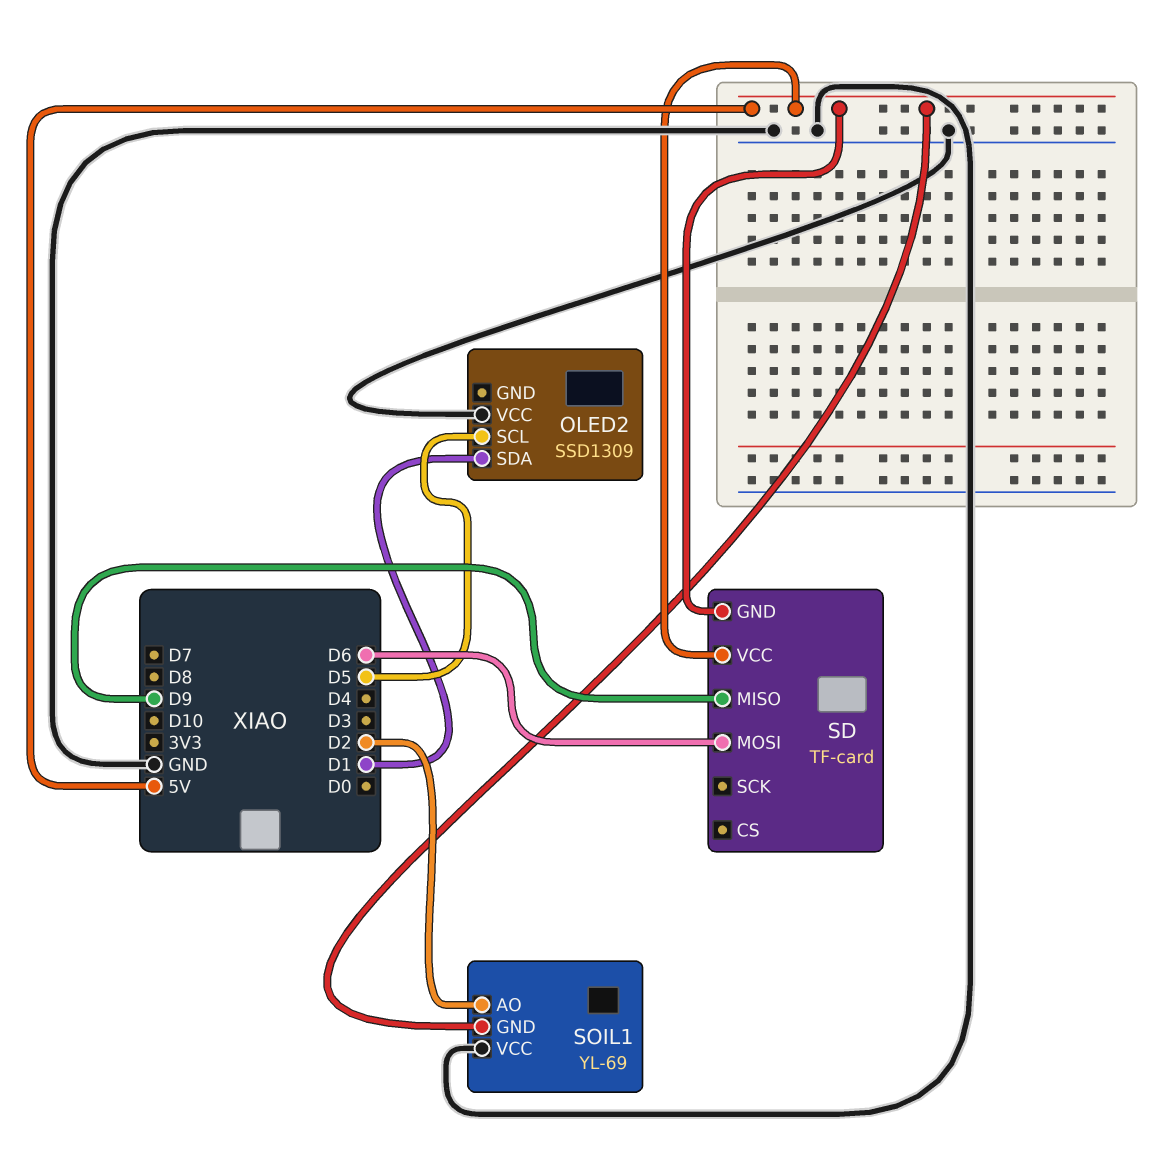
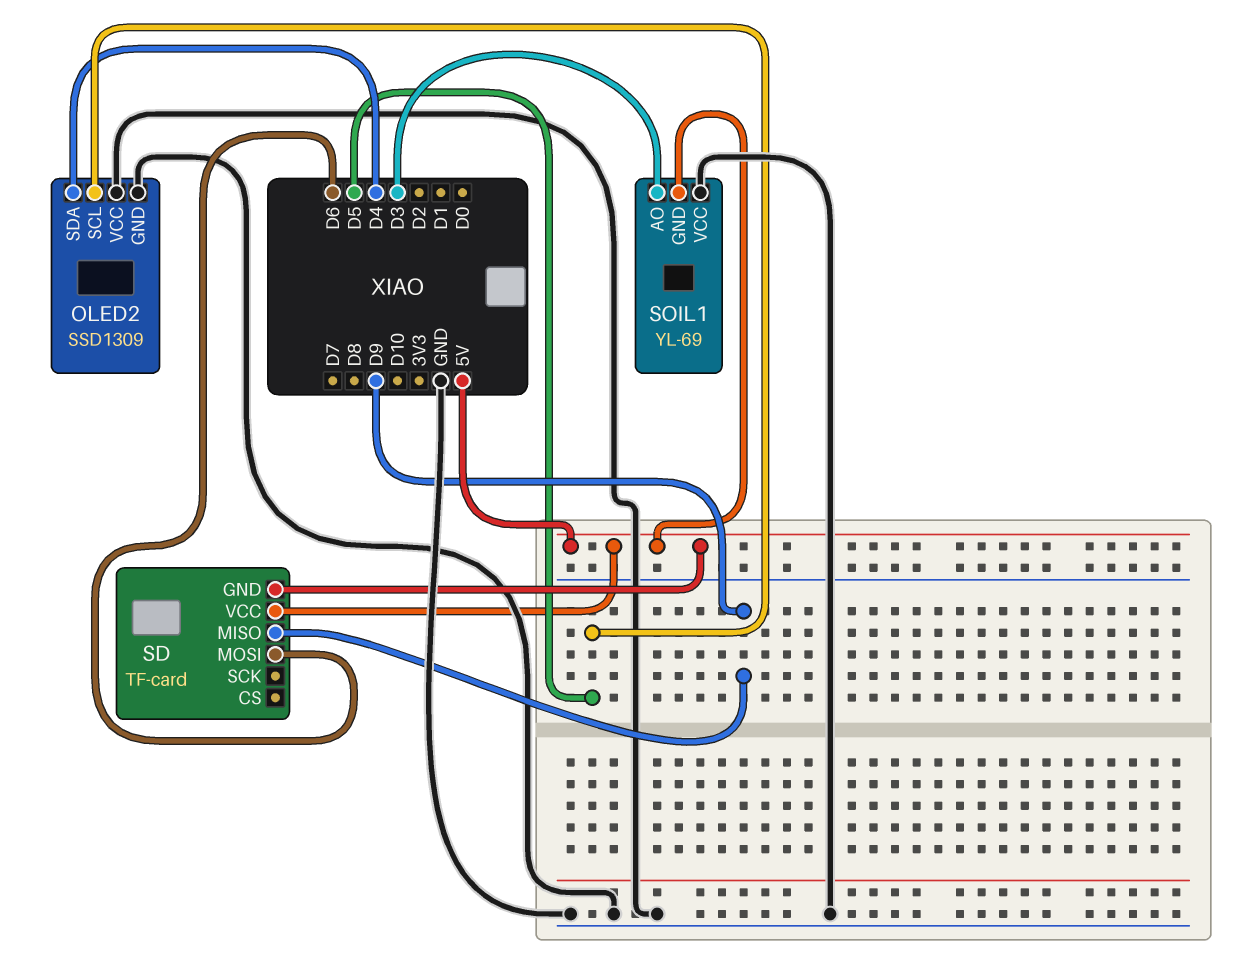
OLED2 pin GND: none -> GND
OLED2 pin SDA: D1 -> D4
SOIL1 pin AO: D2 -> D3

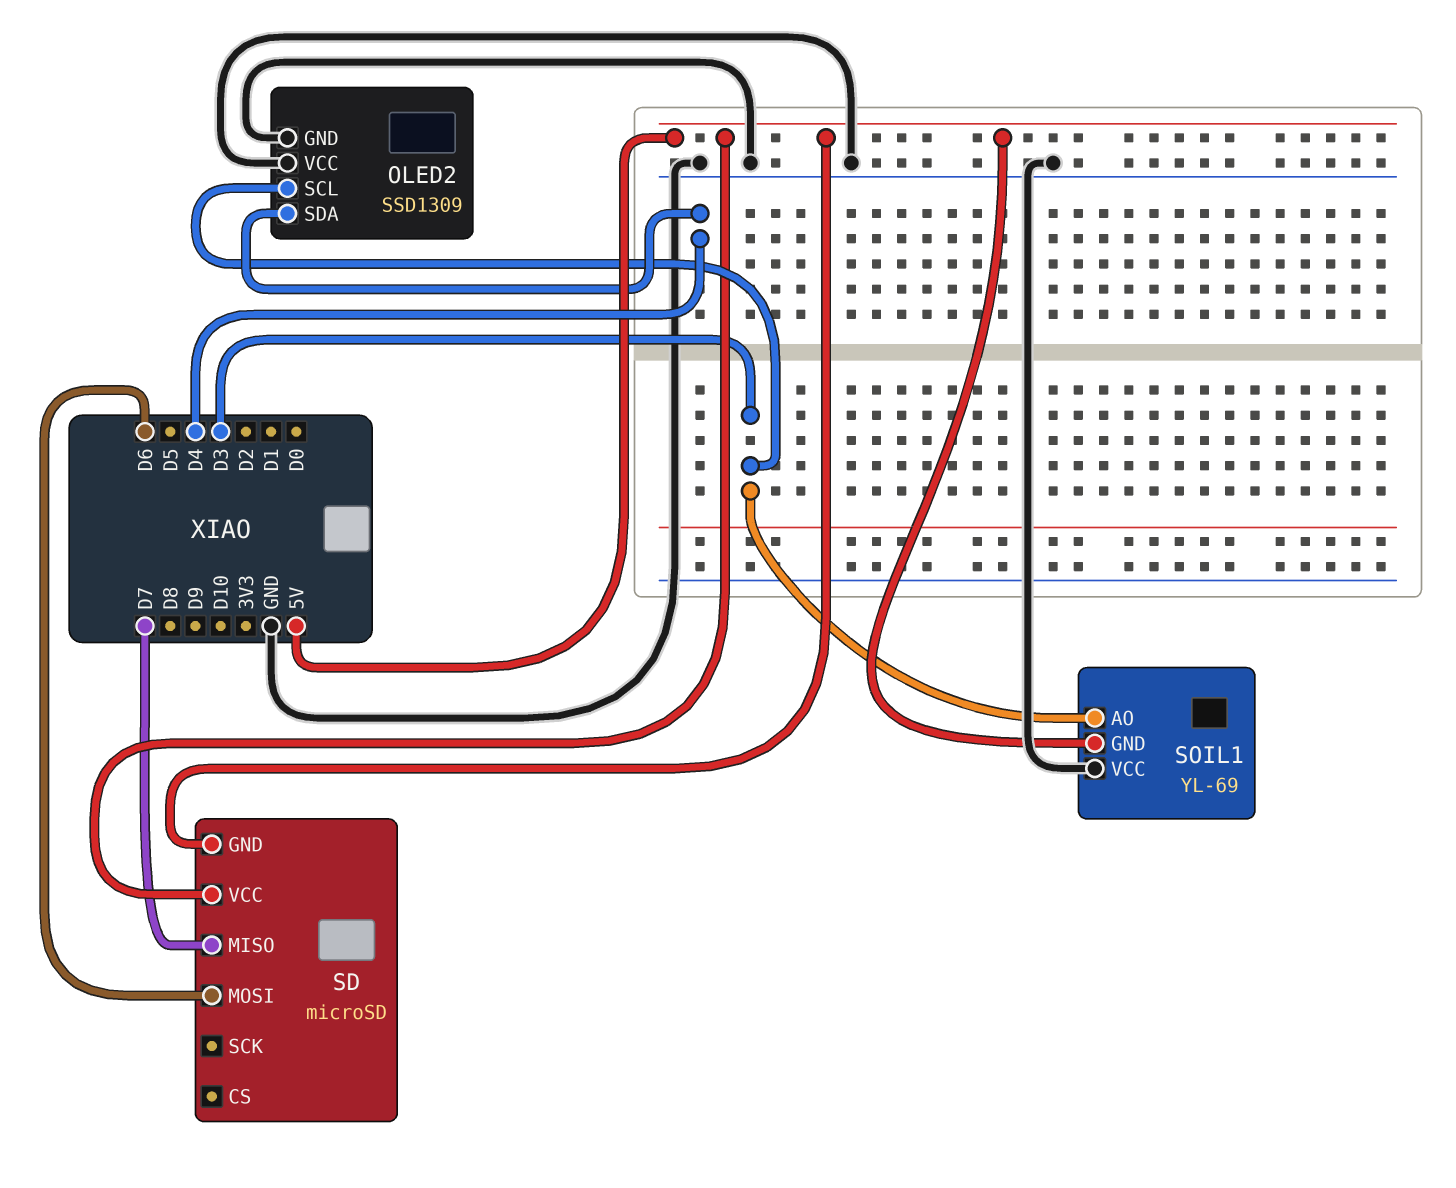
OLED2 pin SCL: D5 -> D3
SD: TF-card -> microSD
SD pin MISO: D9 -> D7

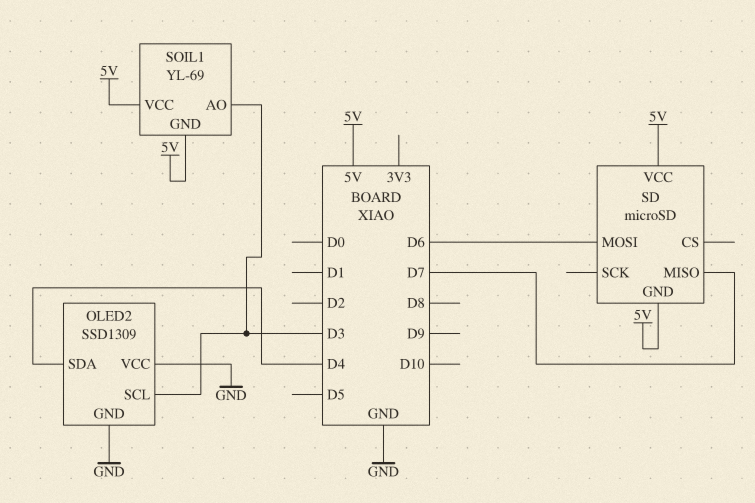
SOIL1 pin VCC: GND -> 5V

